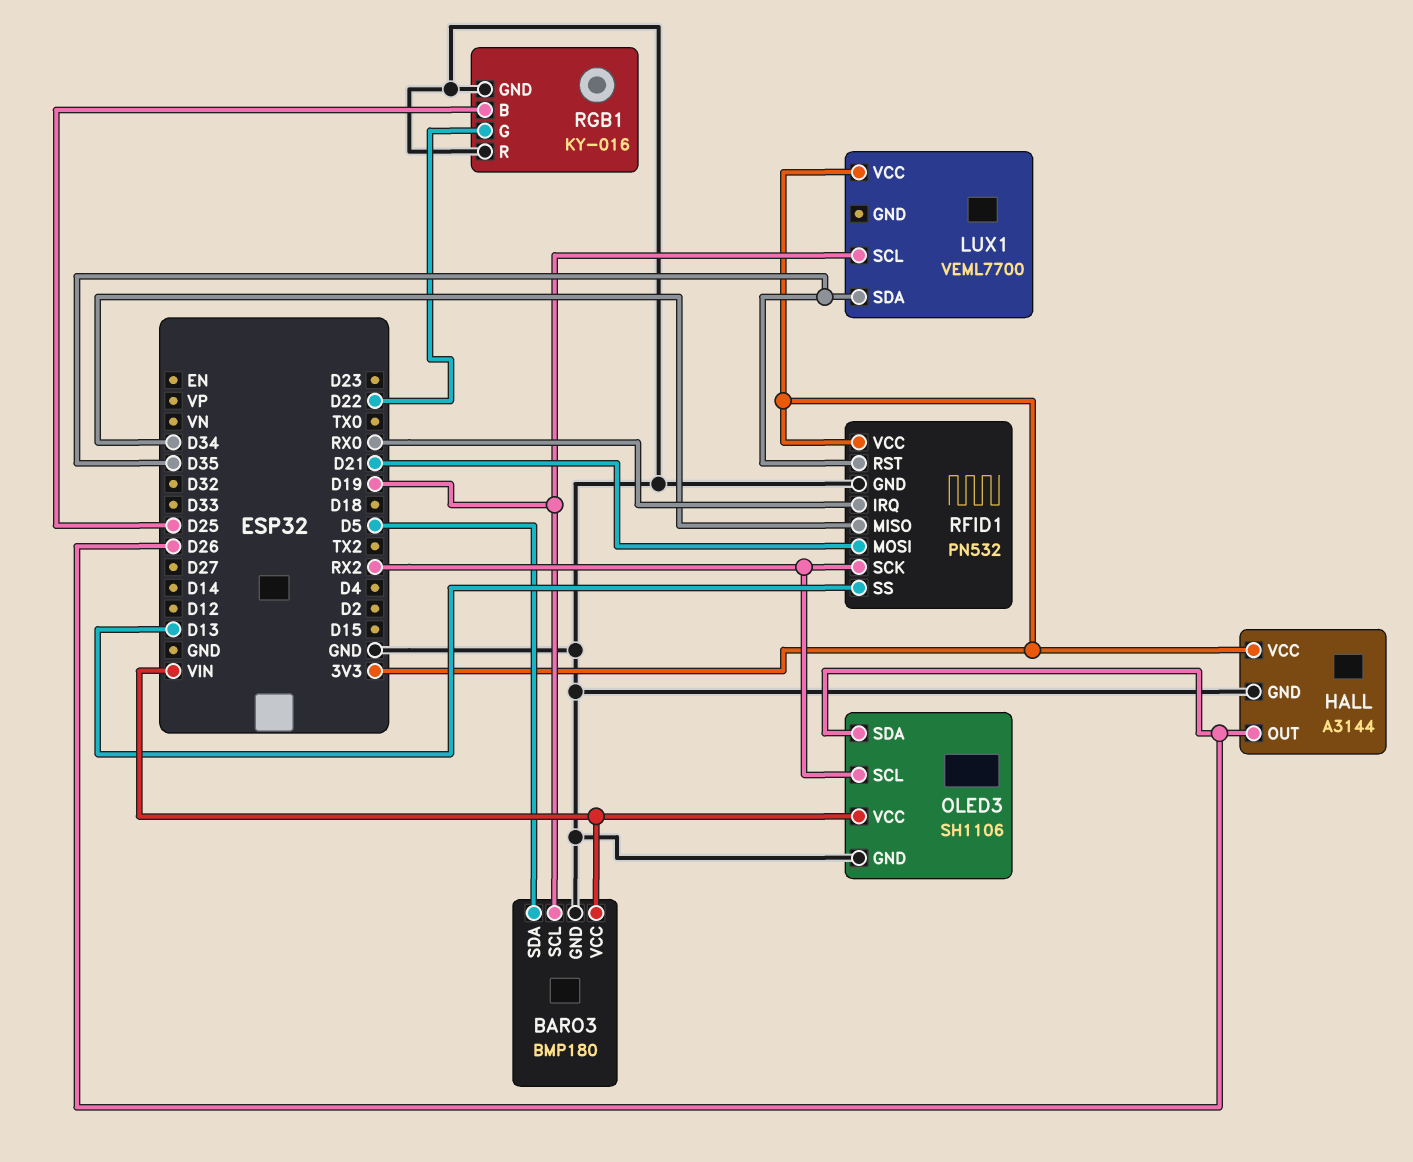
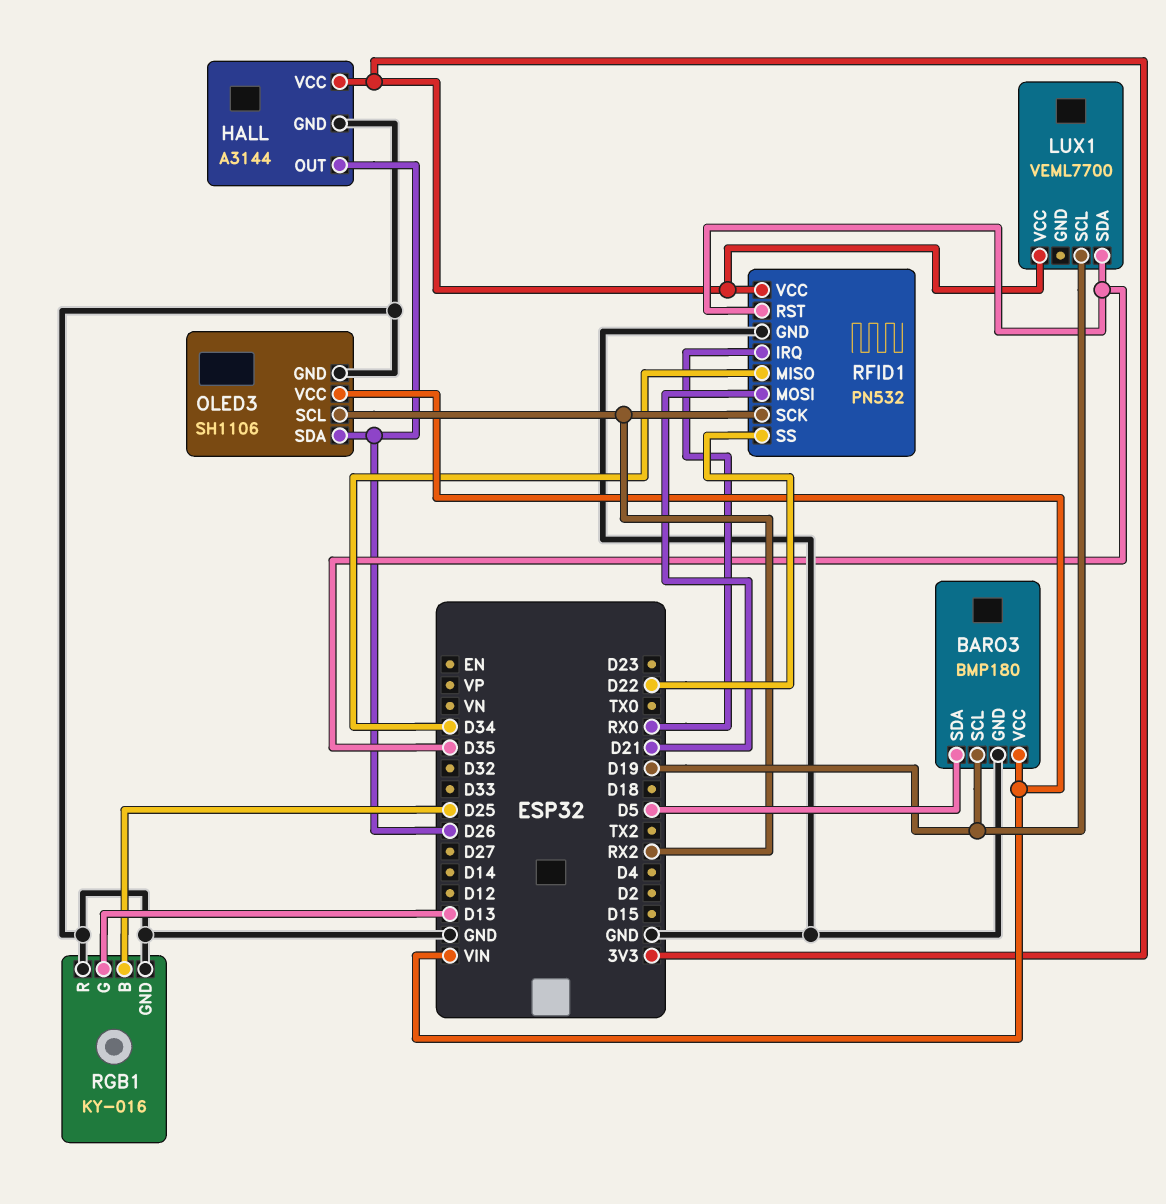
RFID1 pin SS: D13 -> D22
RGB1 pin G: D22 -> D13

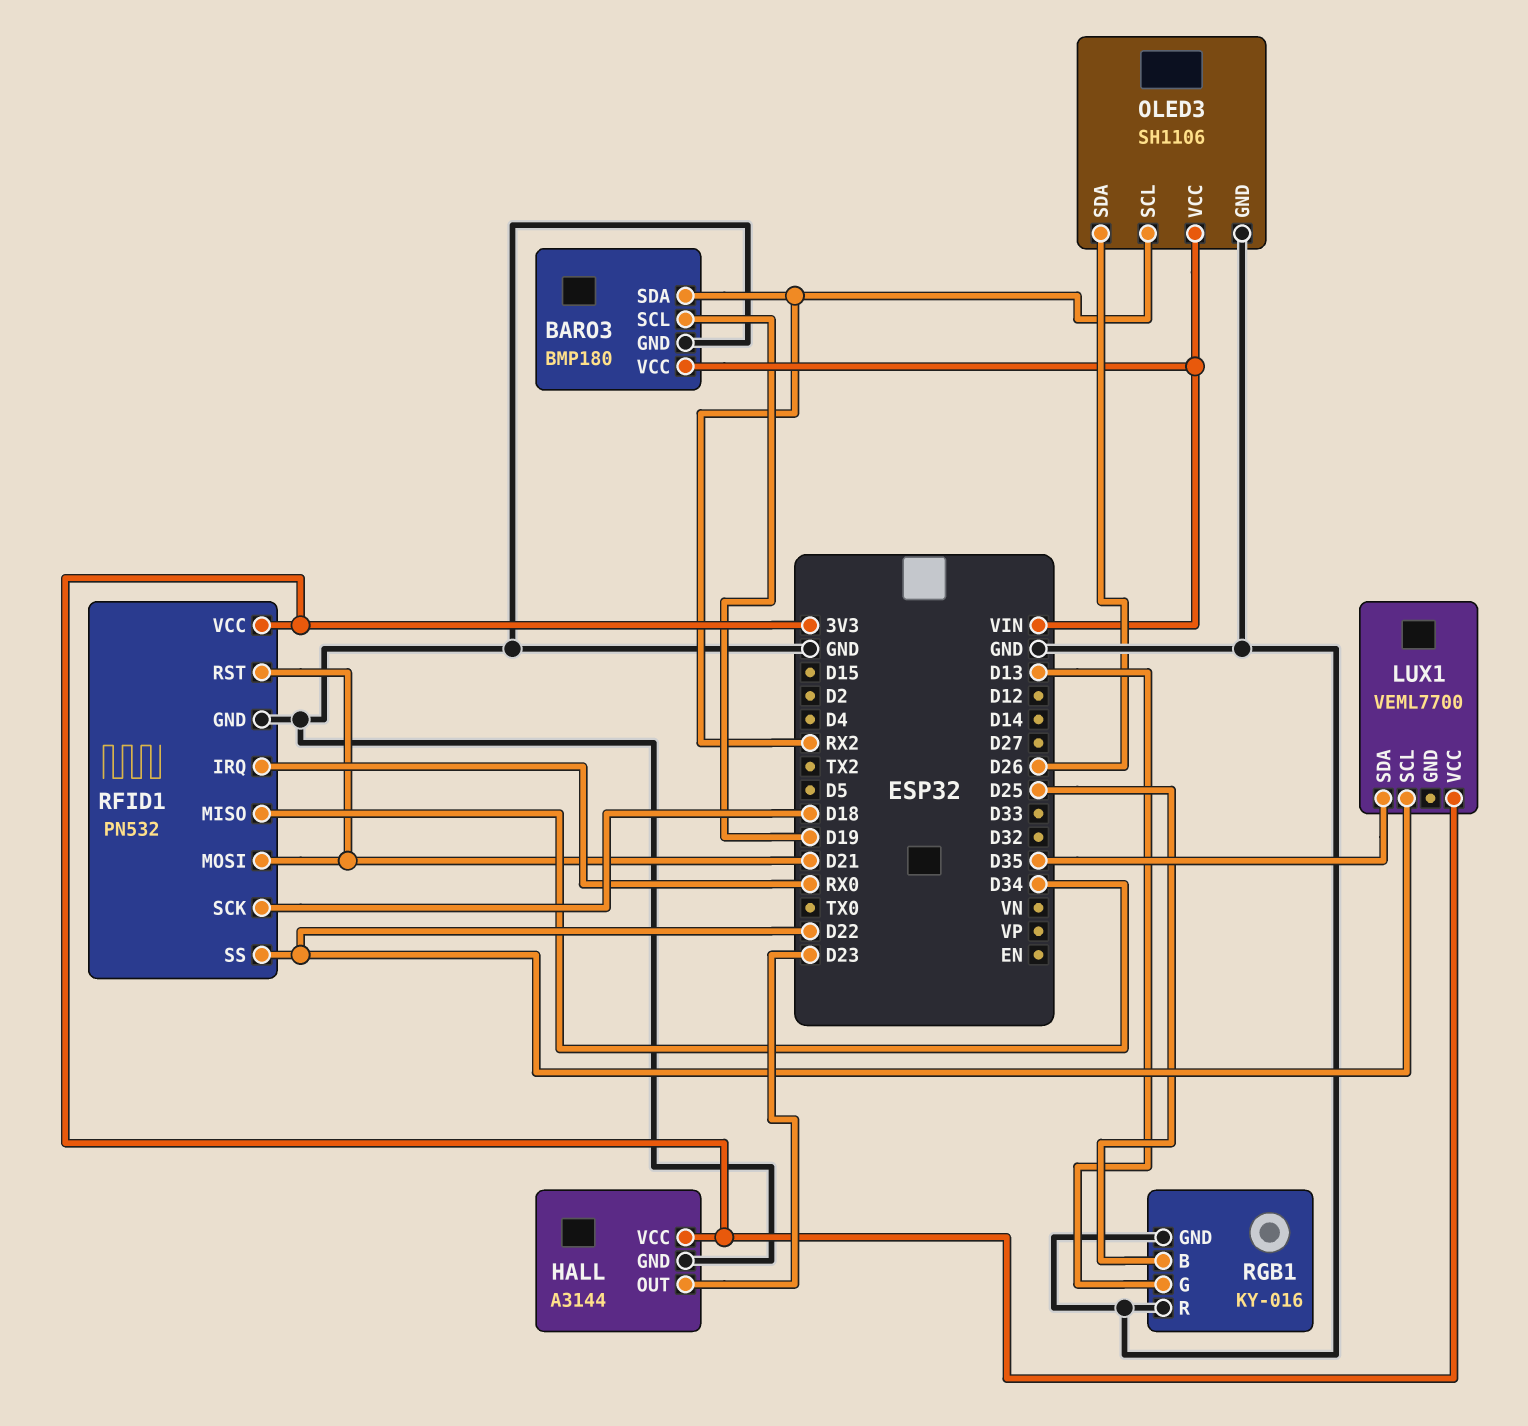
BARO3 pin SDA: D5 -> RX2
HALL pin OUT: D26 -> D23
LUX1 pin SCL: D19 -> D22
RFID1 pin RST: D35 -> D21
RFID1 pin SCK: RX2 -> D18

